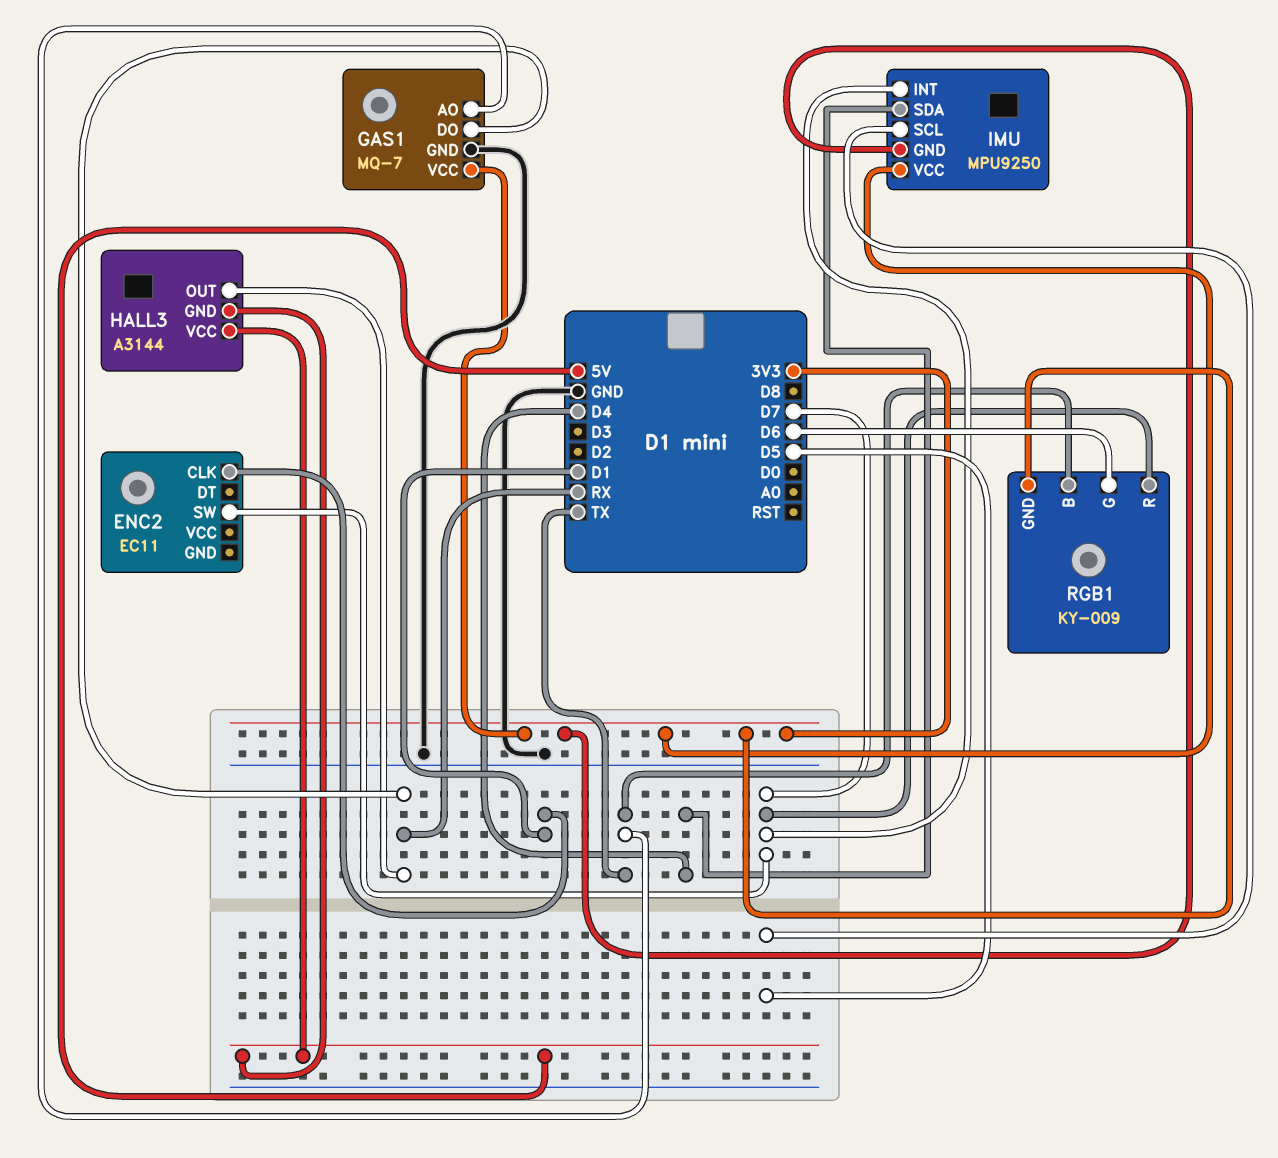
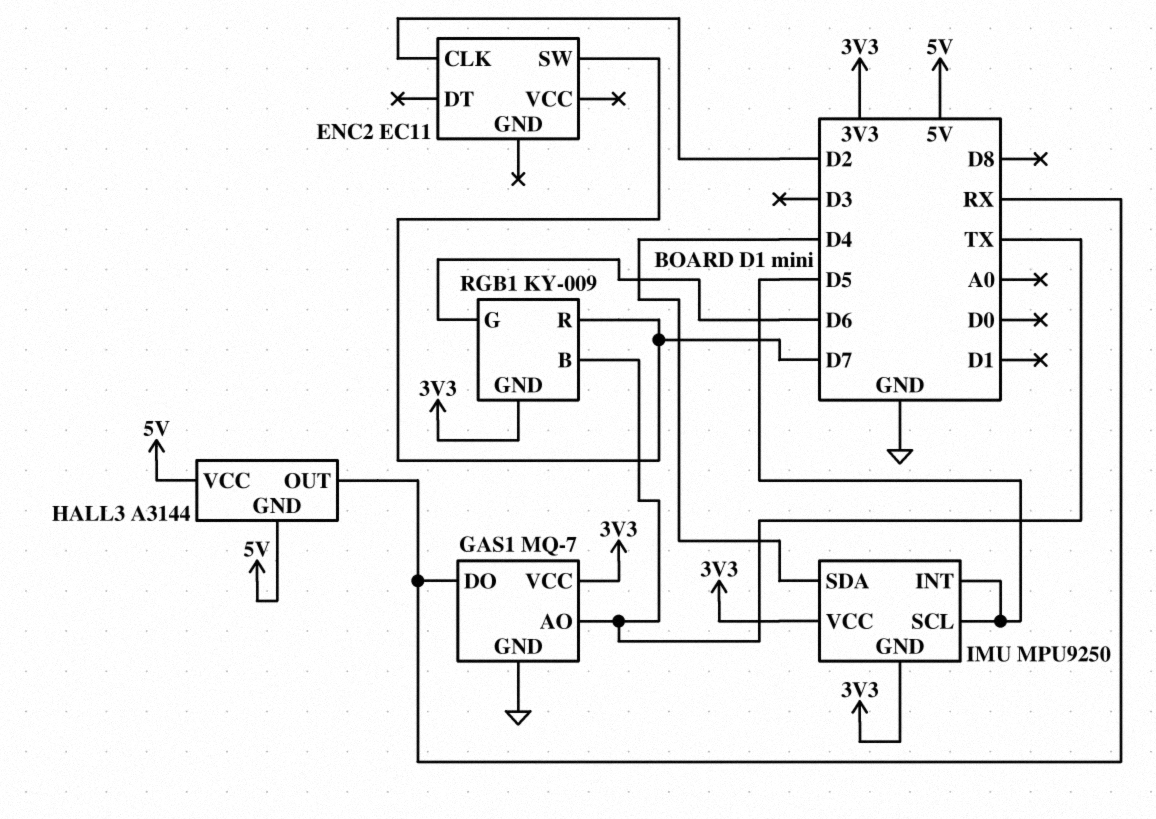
ENC2 pin CLK: D1 -> D2
IMU pin INT: D7 -> D5

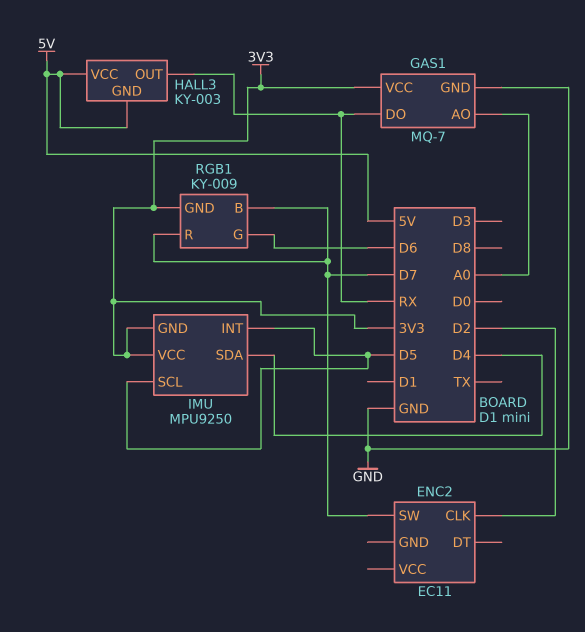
GAS1 pin AO: TX -> A0
HALL3: A3144 -> KY-003
RGB1 pin B: TX -> D7

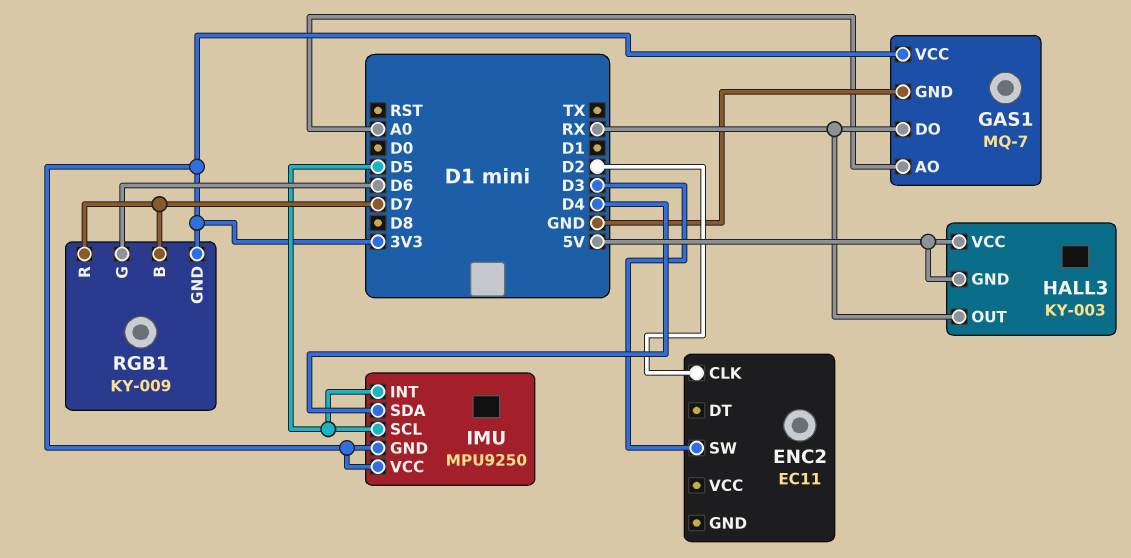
ENC2 pin SW: D7 -> D3

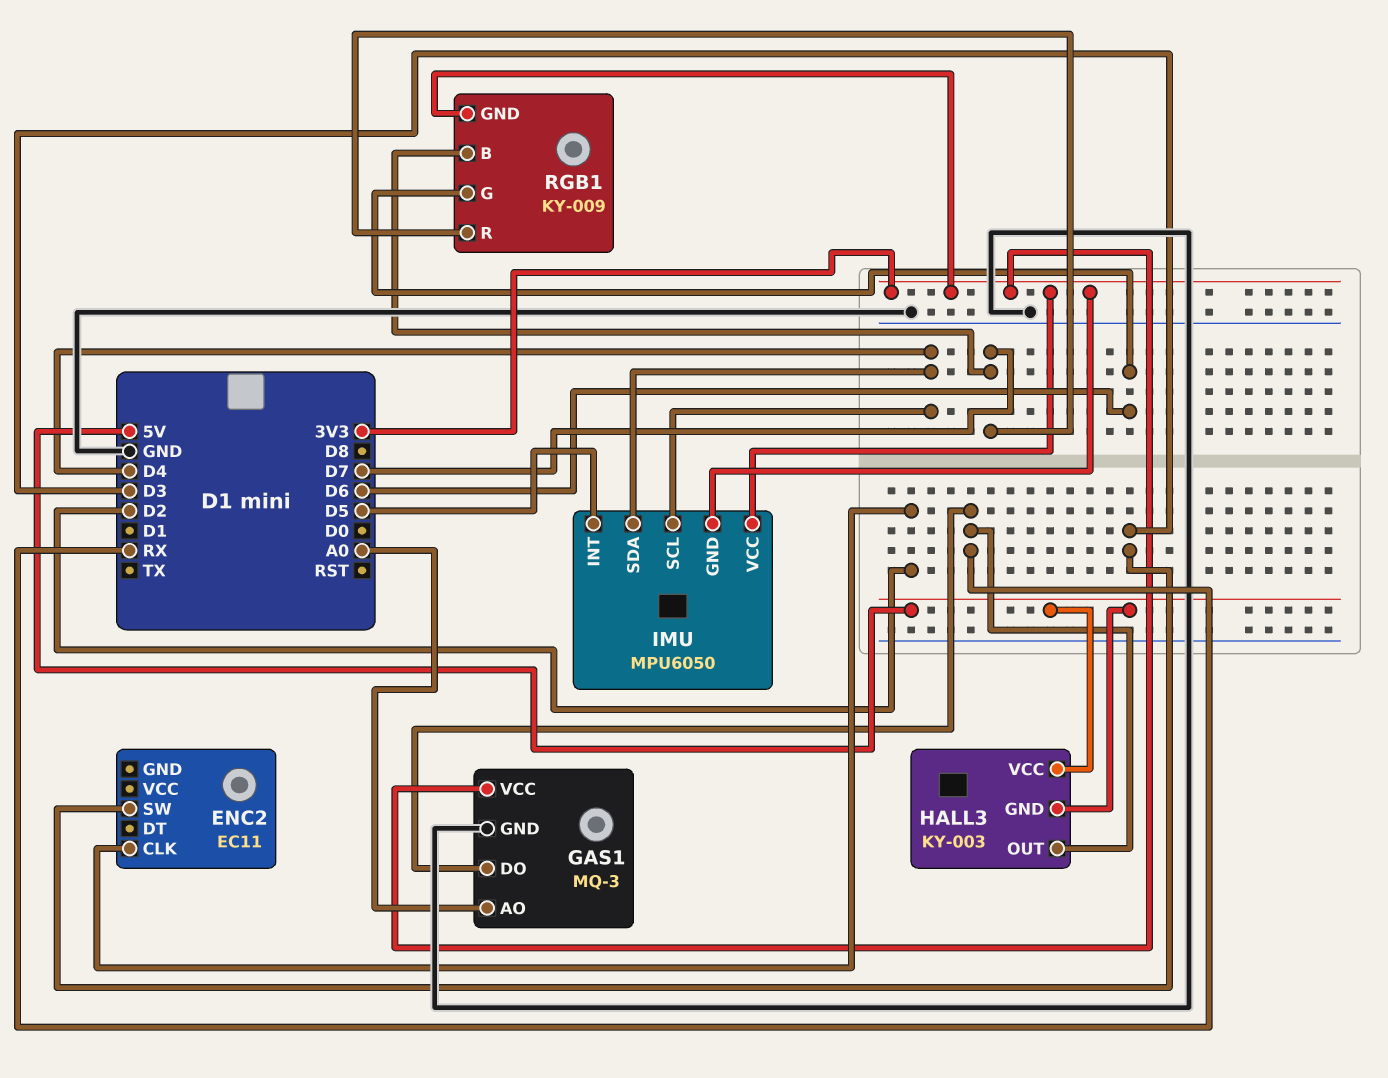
GAS1: MQ-7 -> MQ-3
IMU: MPU9250 -> MPU6050
IMU pin SCL: D5 -> D4

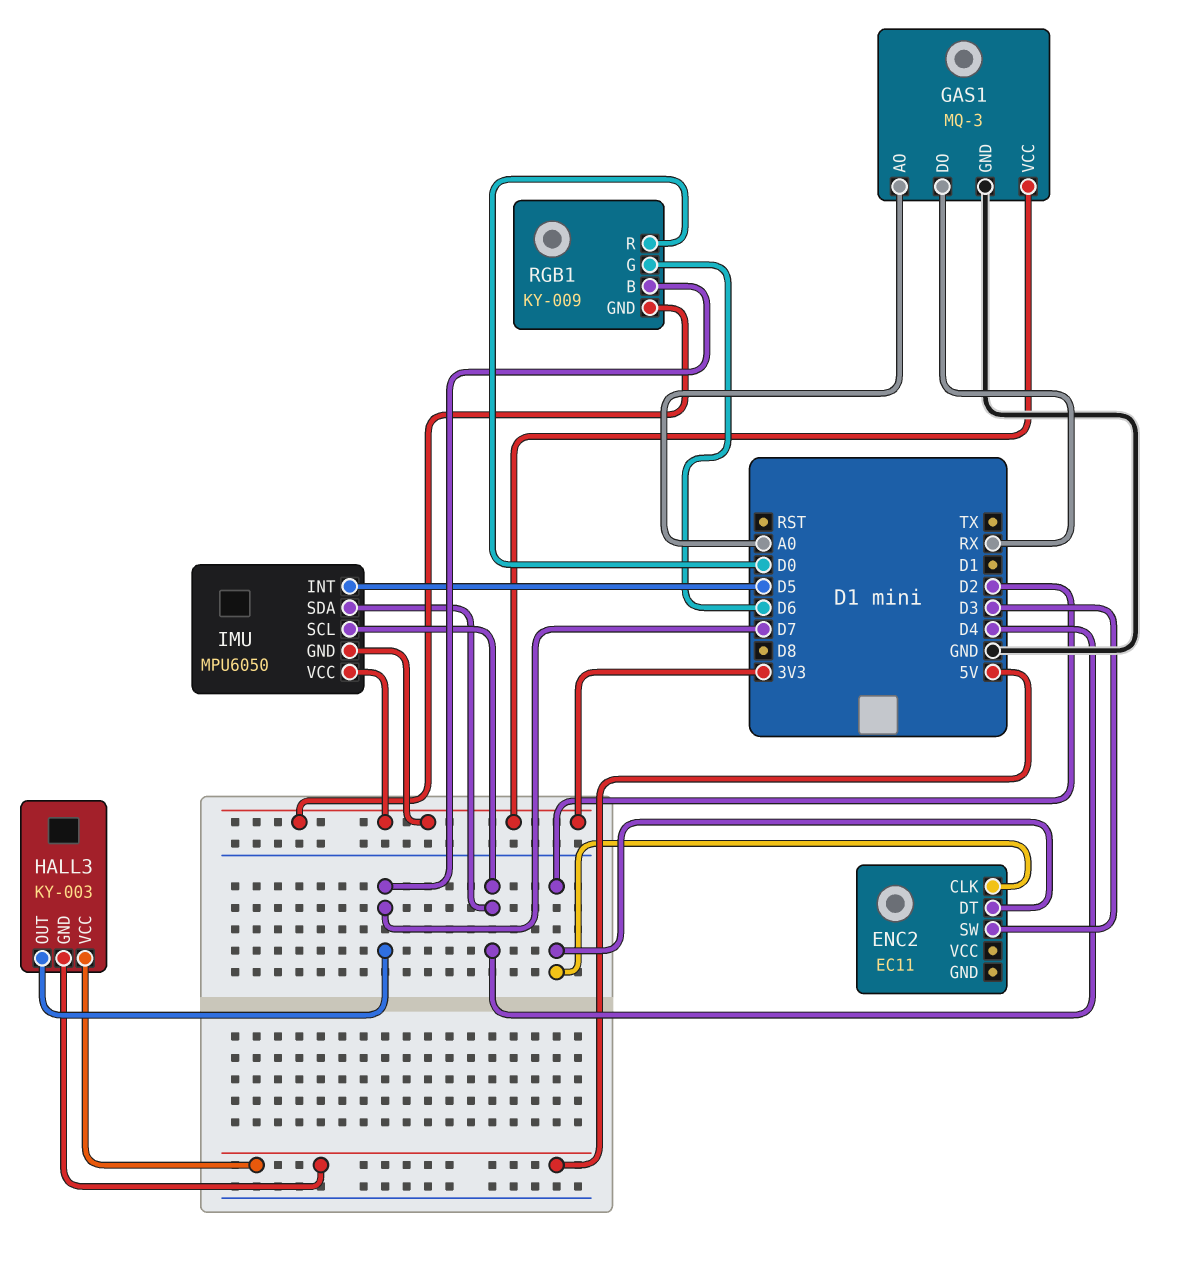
ENC2 pin DT: none -> D2
HALL3 pin OUT: RX -> D7
RGB1 pin R: D7 -> D0

